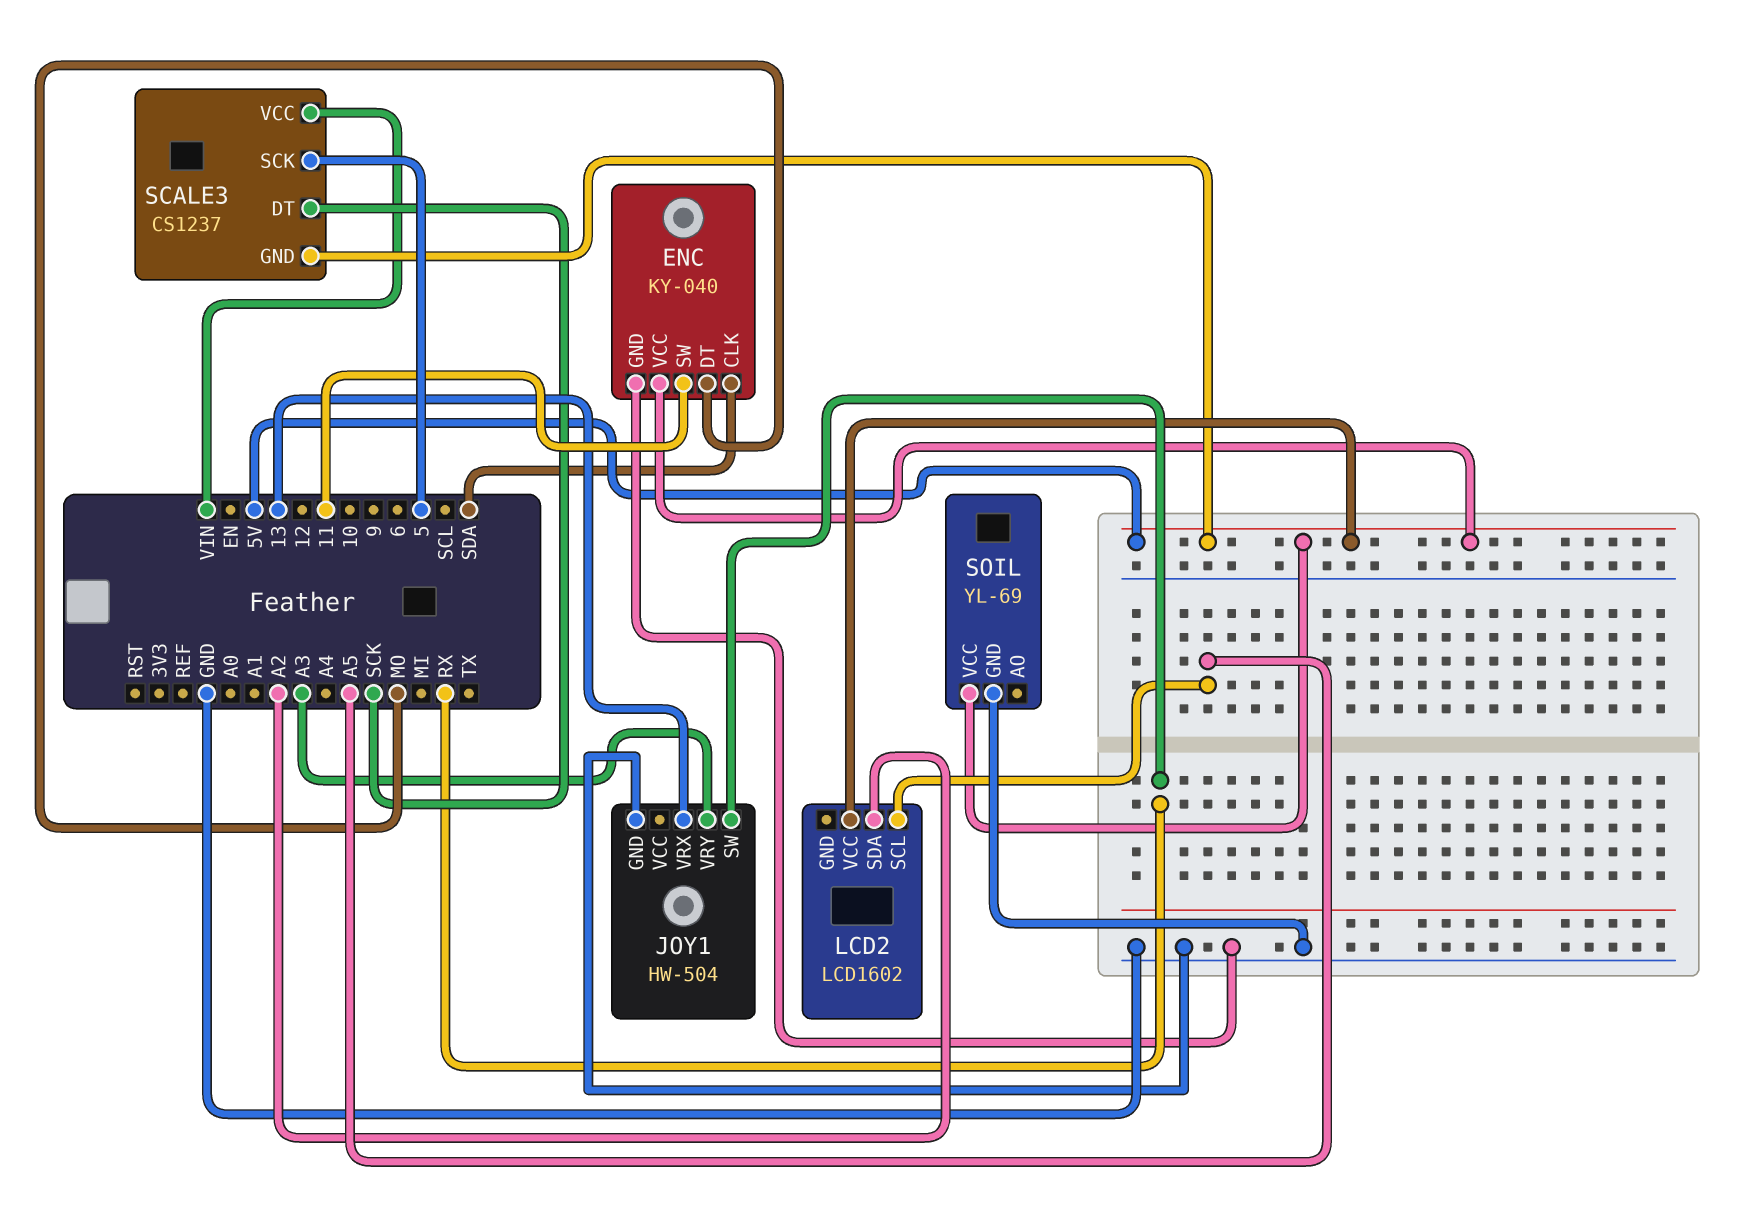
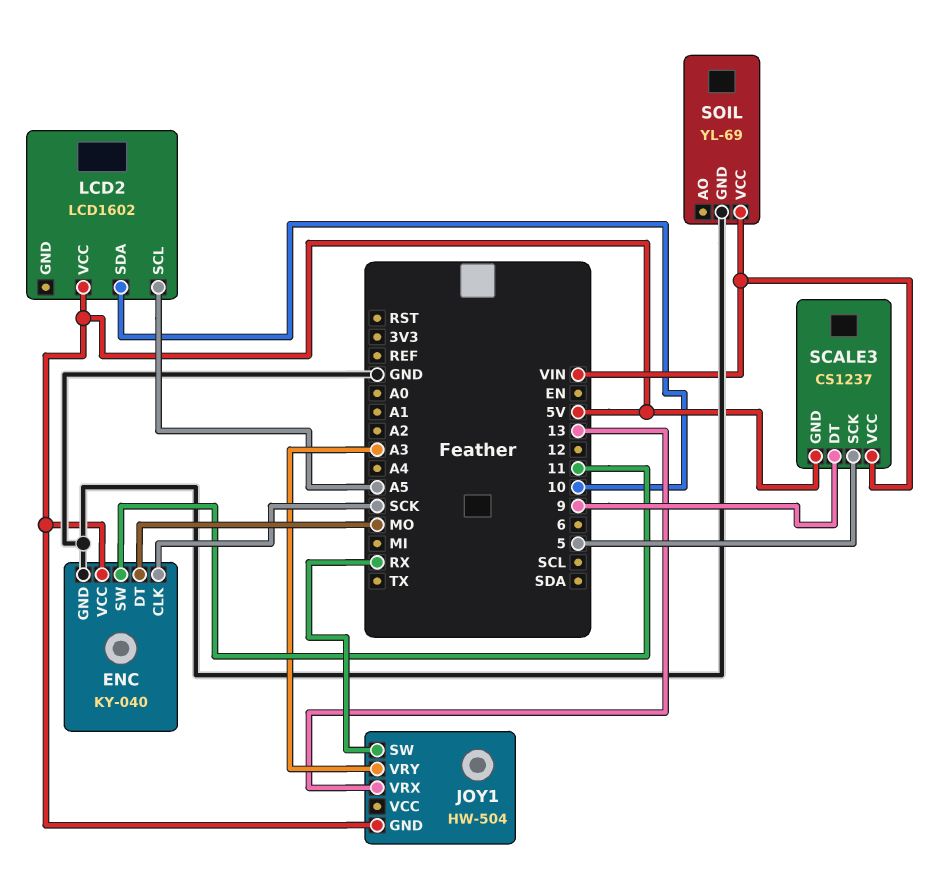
ENC pin CLK: SDA -> SCK
JOY1 pin GND: GND -> 5V
LCD2 pin SDA: A2 -> 10
SCALE3 pin DT: SCK -> 9
SOIL pin VCC: 5V -> VIN

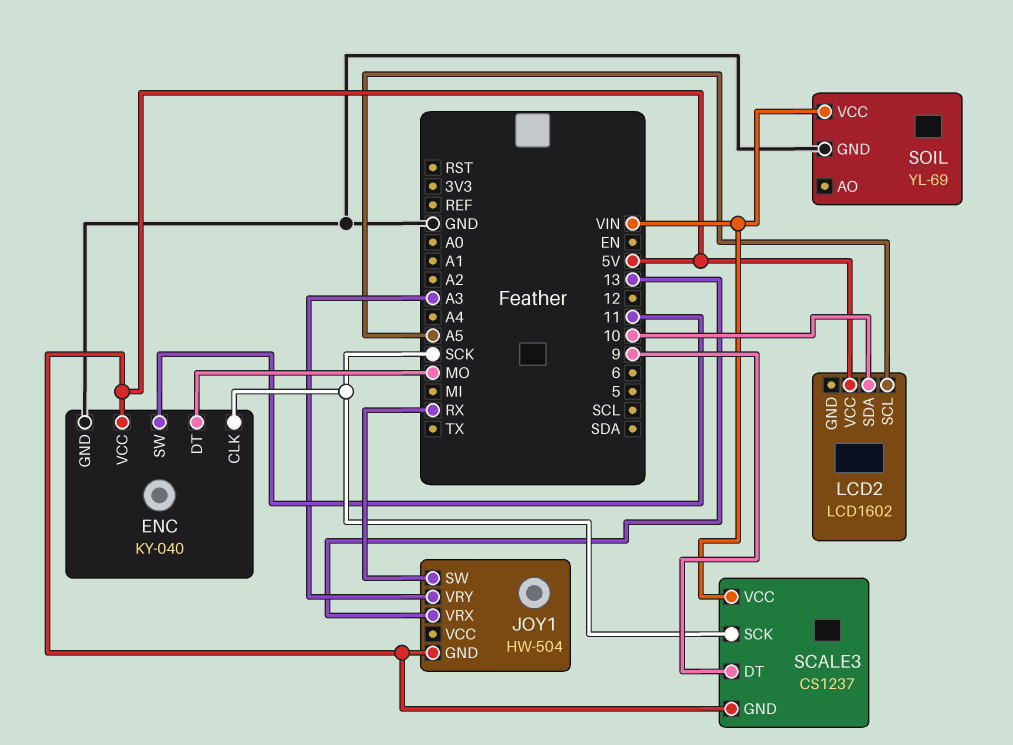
SCALE3 pin SCK: 5 -> SCK

